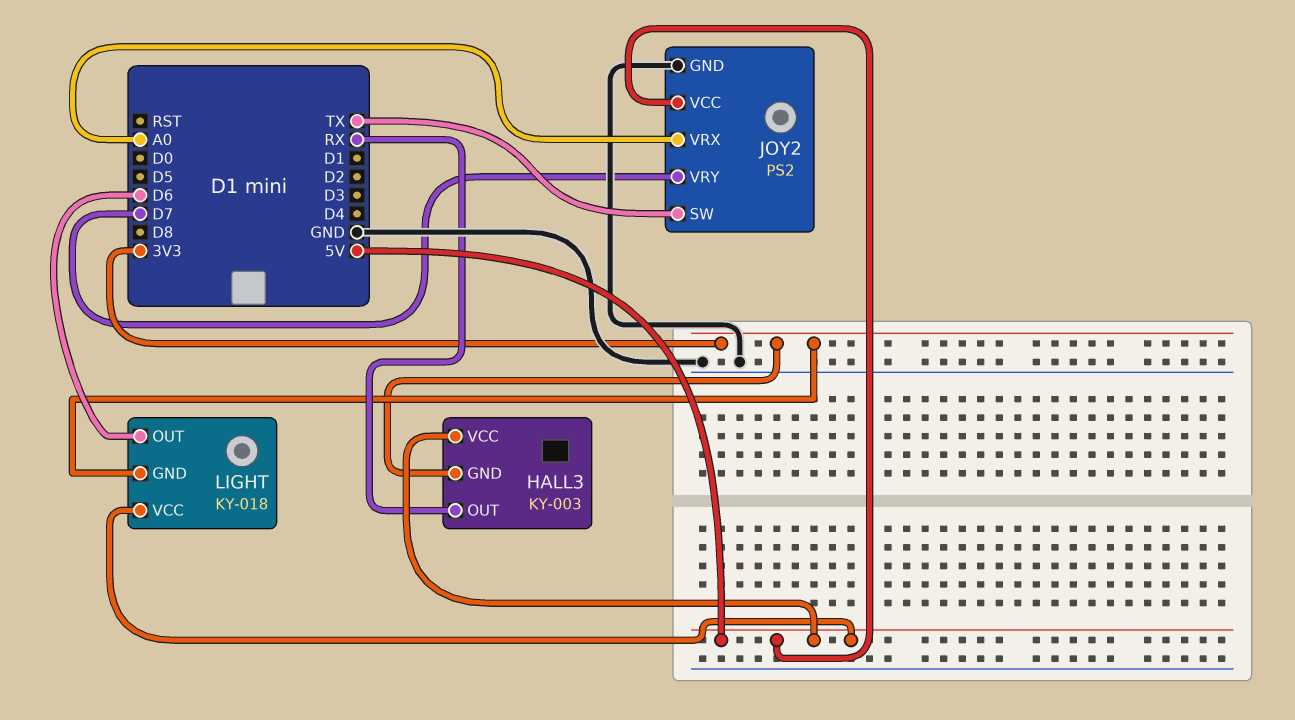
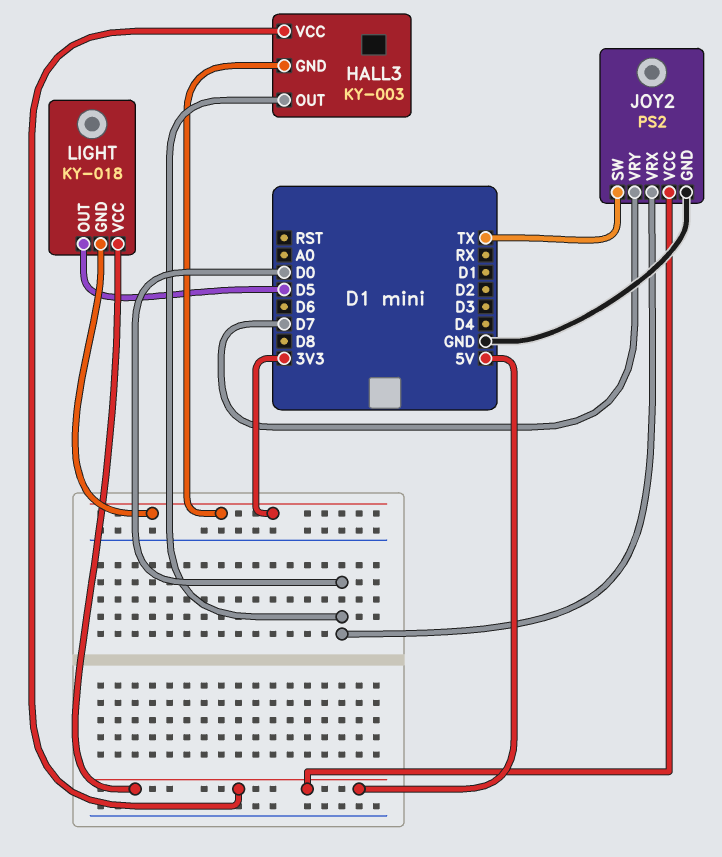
HALL3 pin OUT: RX -> D0
JOY2 pin VRX: A0 -> D0
LIGHT pin OUT: D6 -> D5

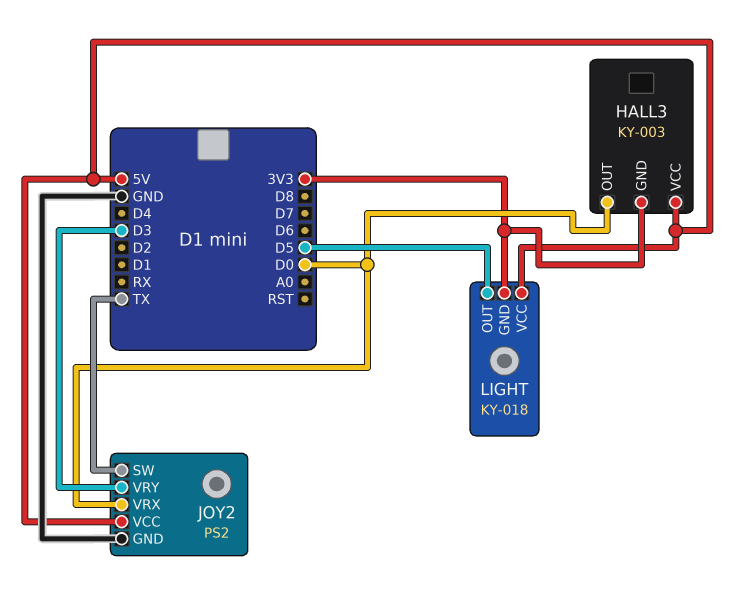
JOY2 pin VRY: D7 -> D3

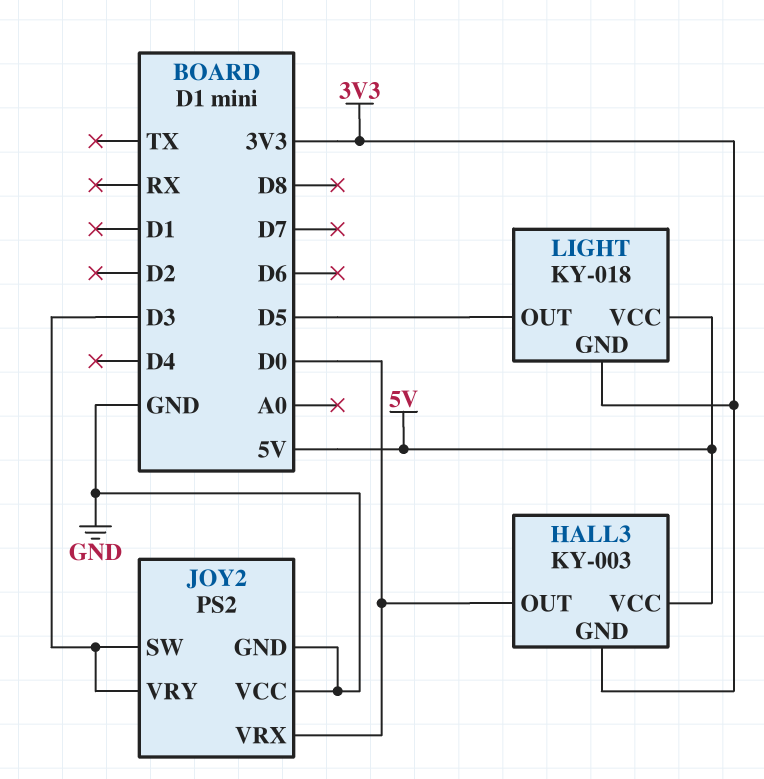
JOY2 pin SW: TX -> D3
JOY2 pin VCC: 5V -> GND

